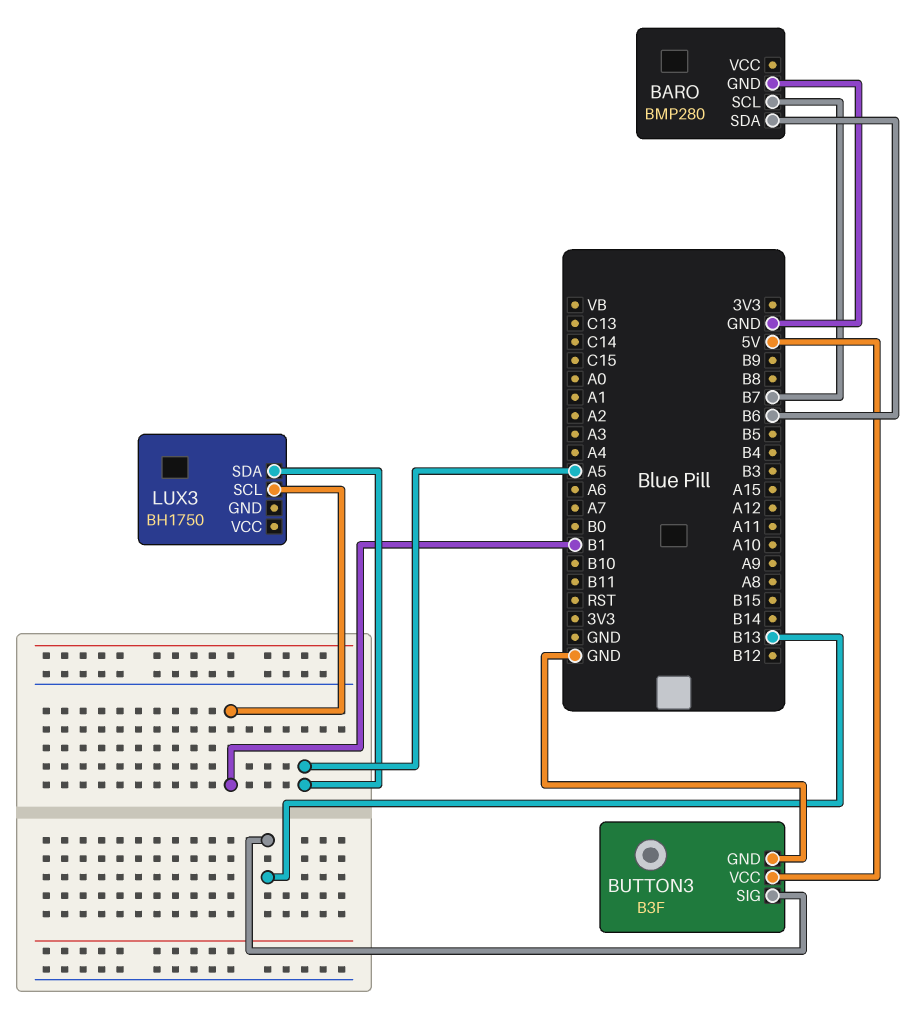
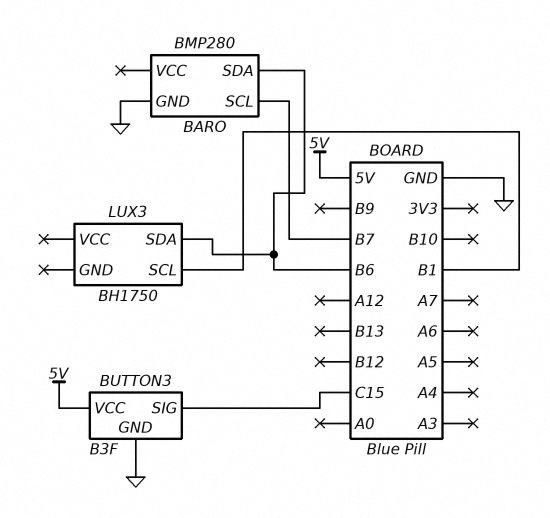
BUTTON3 pin SIG: B13 -> C15
LUX3 pin SDA: A5 -> B6

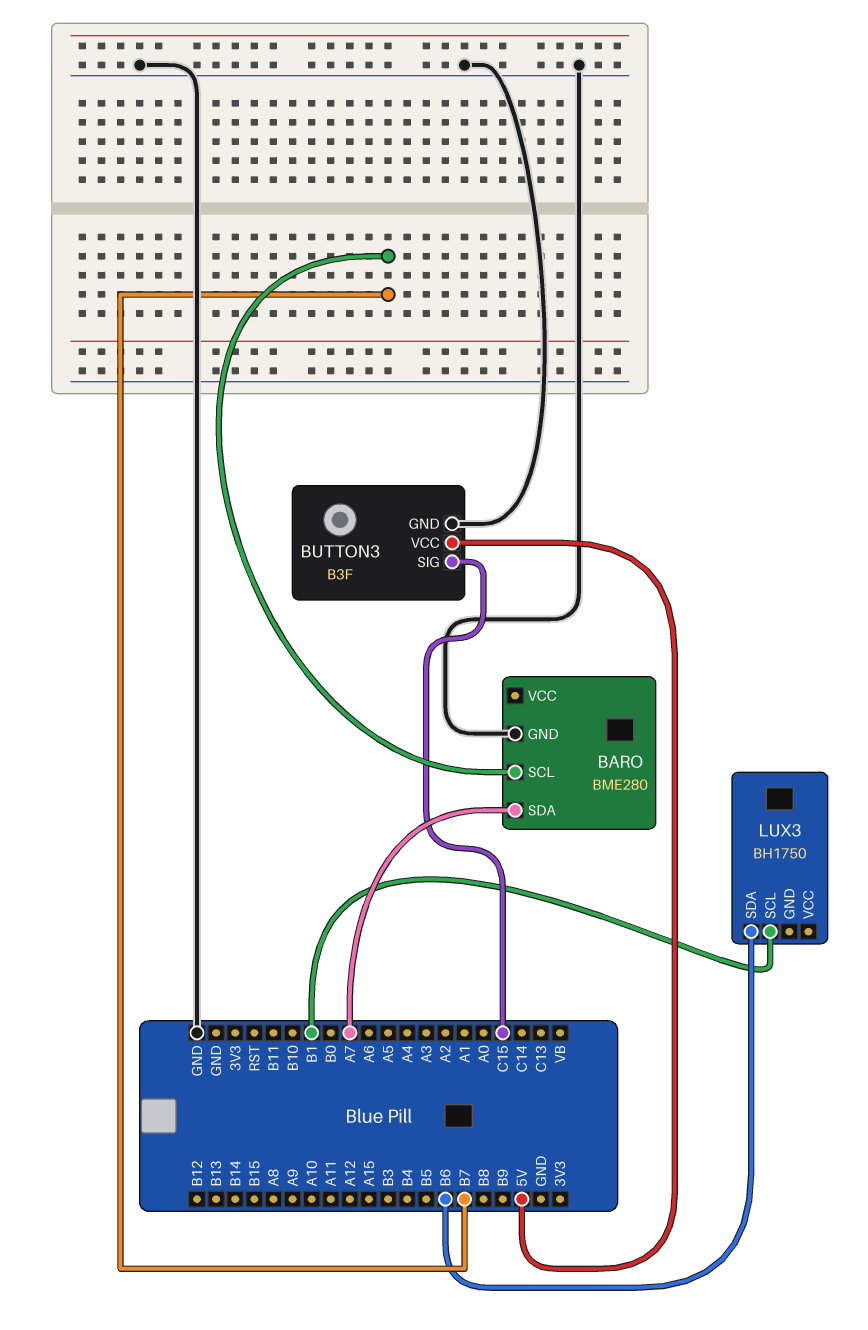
BARO: BMP280 -> BME280
BARO pin SDA: B6 -> A7

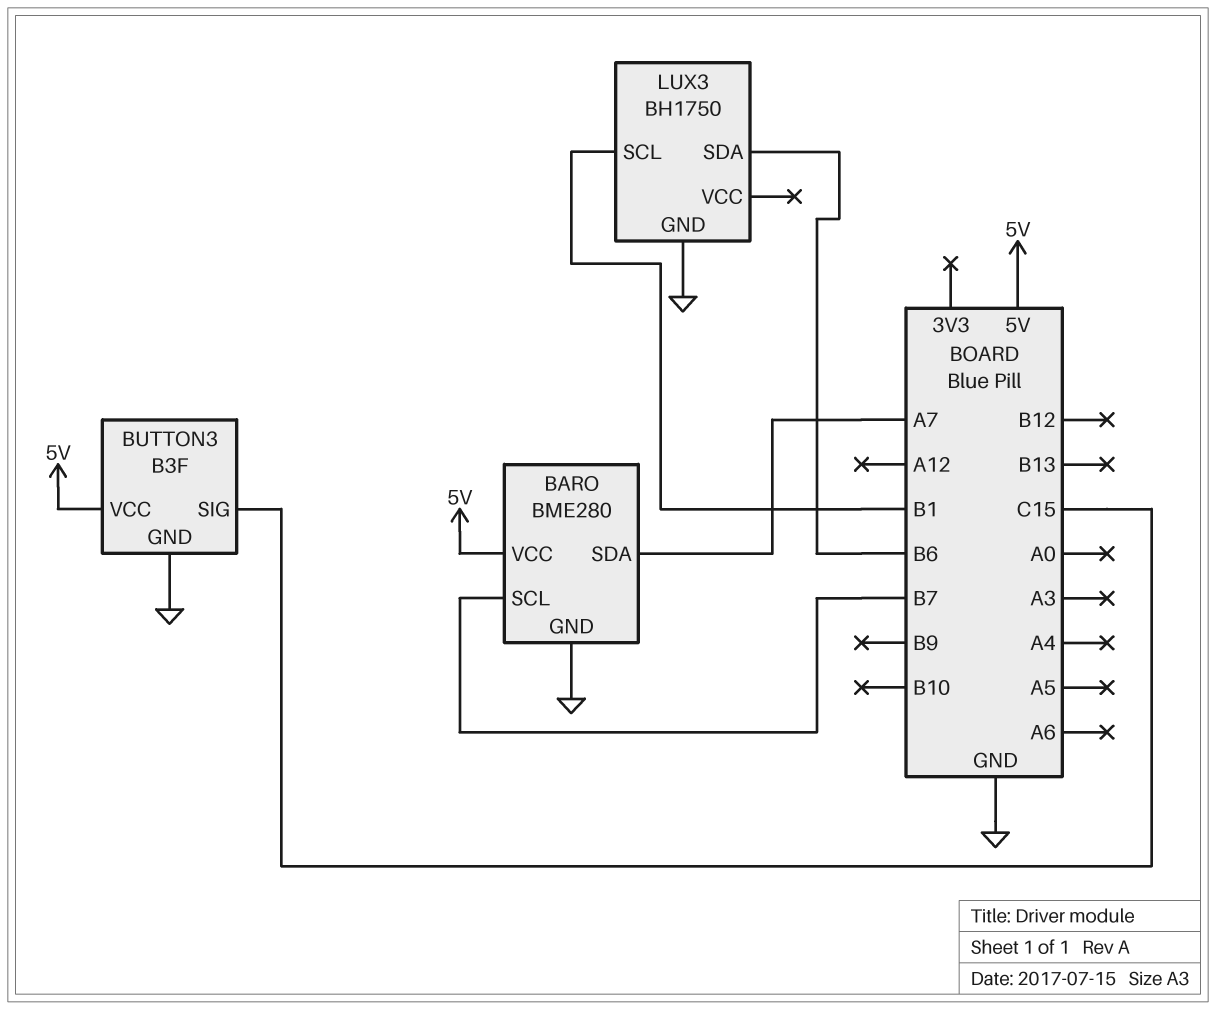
BARO pin VCC: none -> 5V
LUX3 pin GND: none -> GND

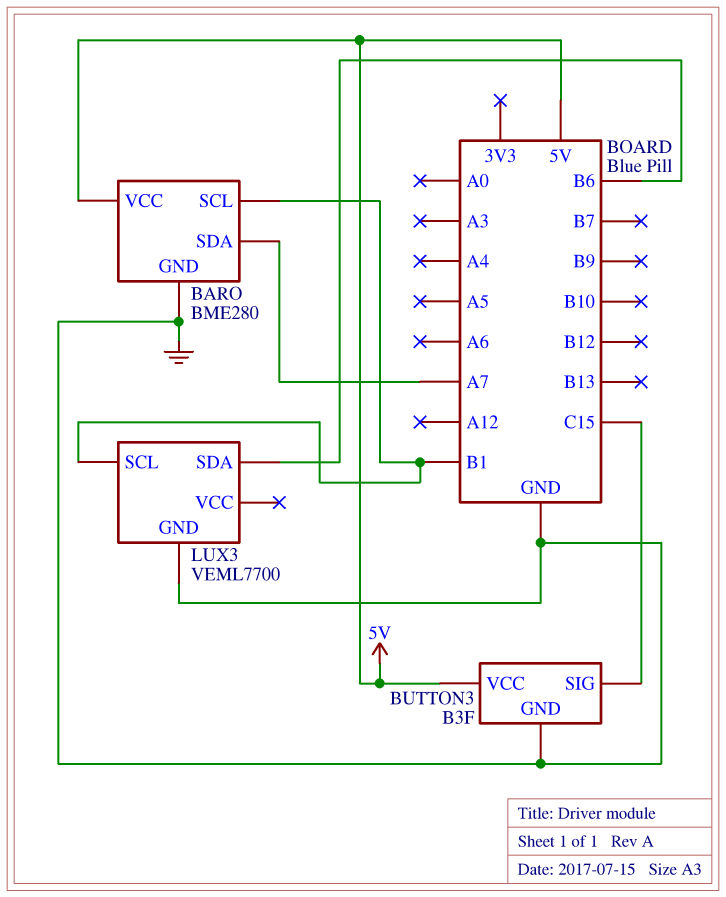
BARO pin SCL: B7 -> B1
LUX3: BH1750 -> VEML7700

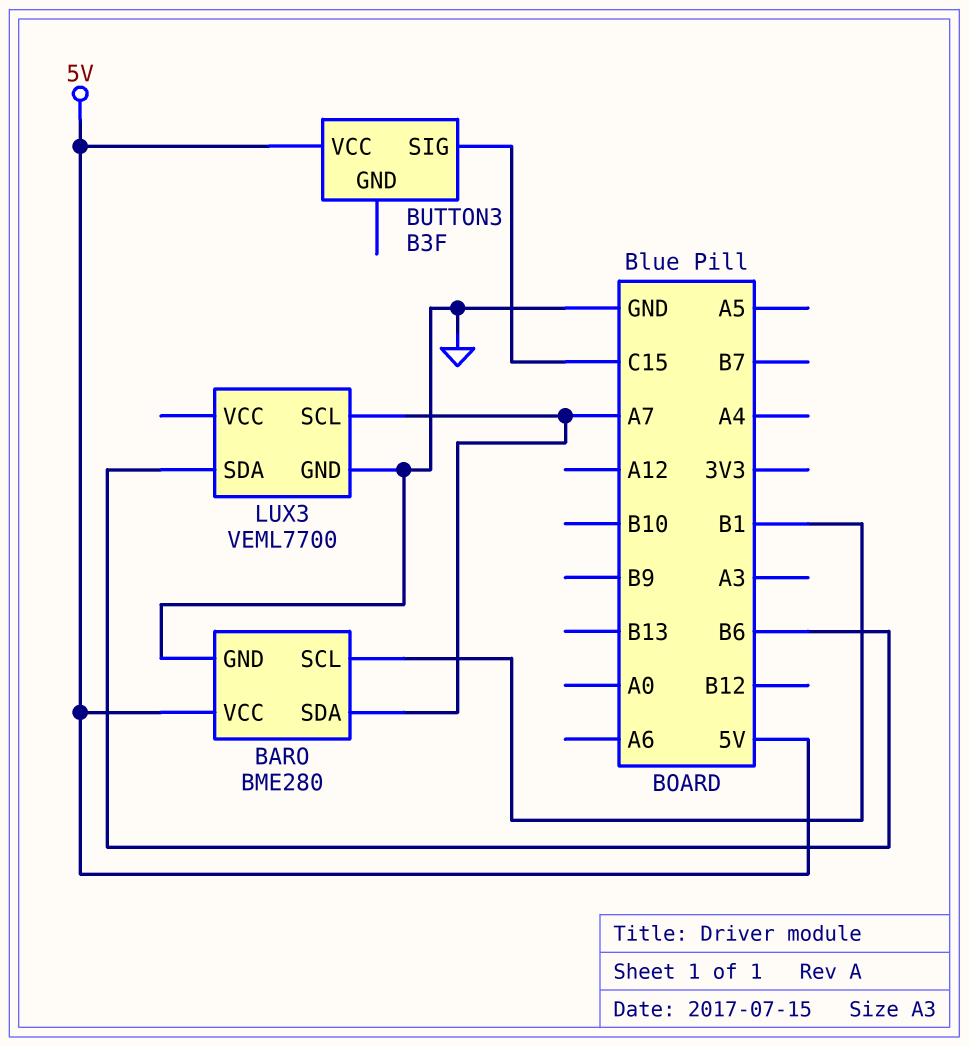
BUTTON3 pin GND: GND -> none
LUX3 pin SCL: B1 -> A7

